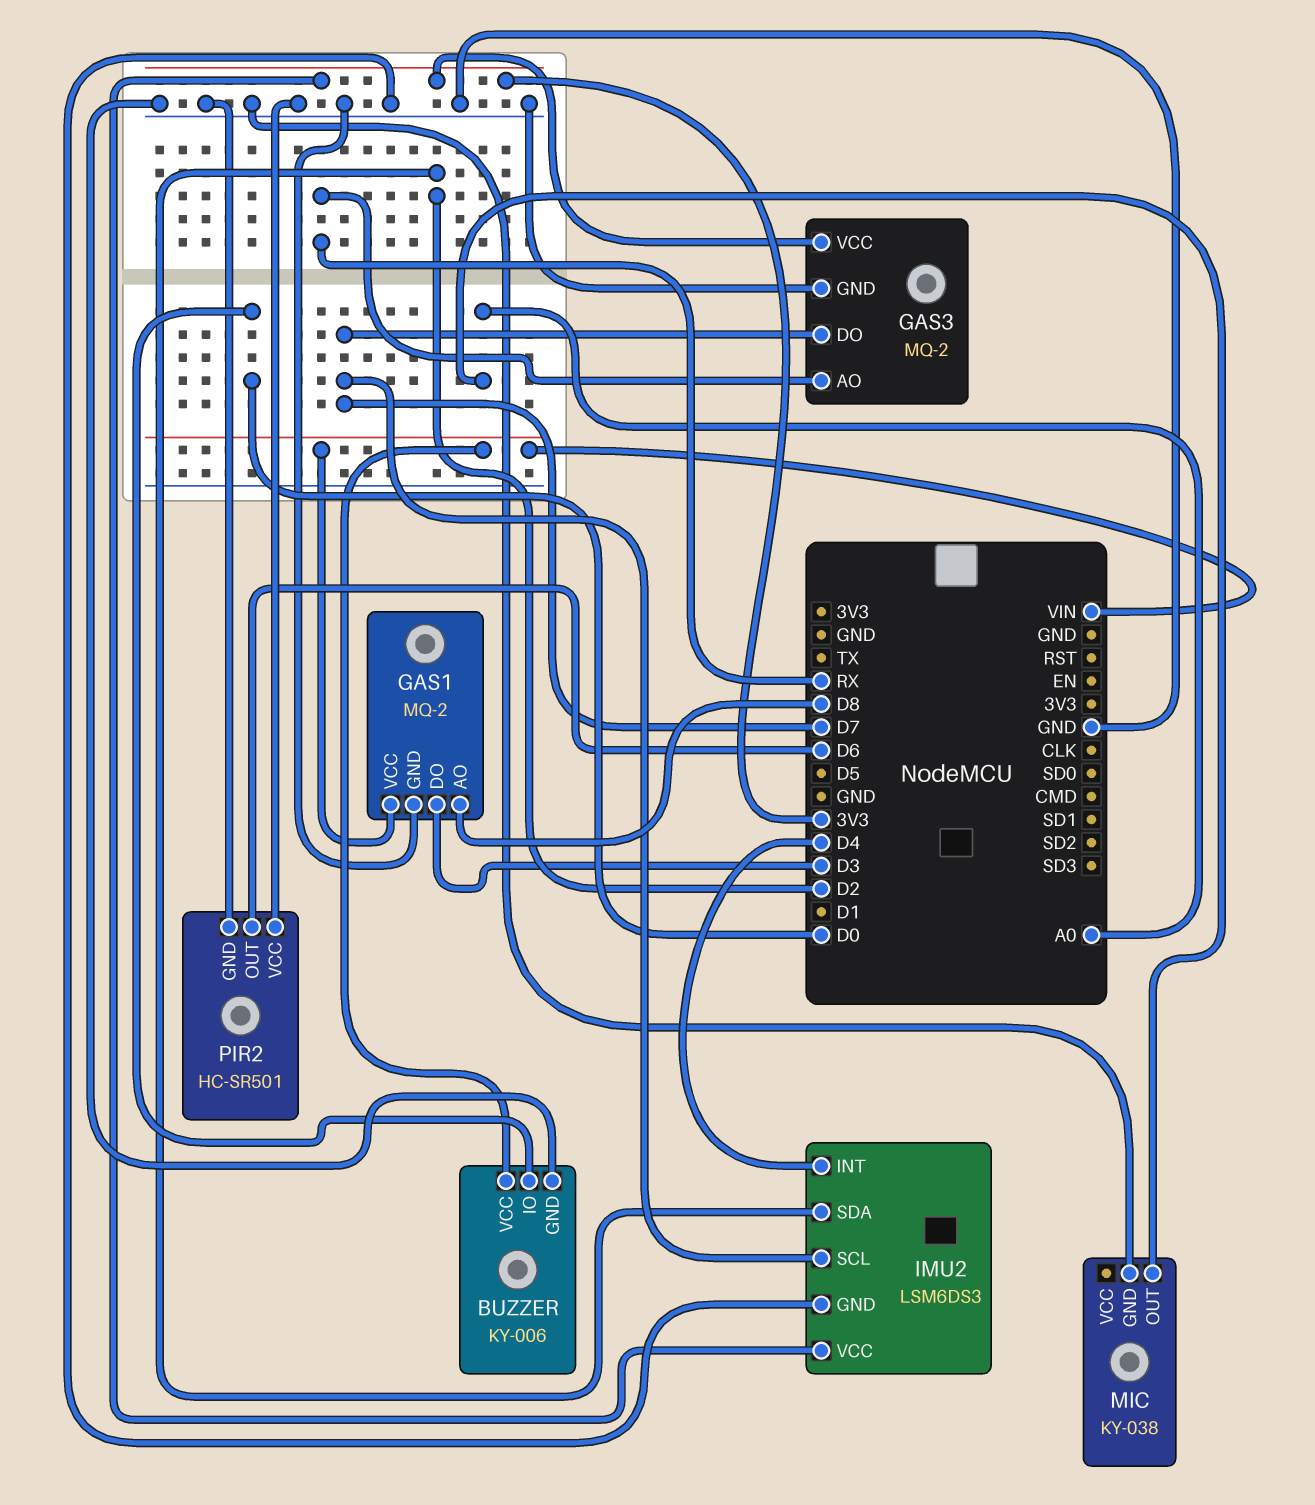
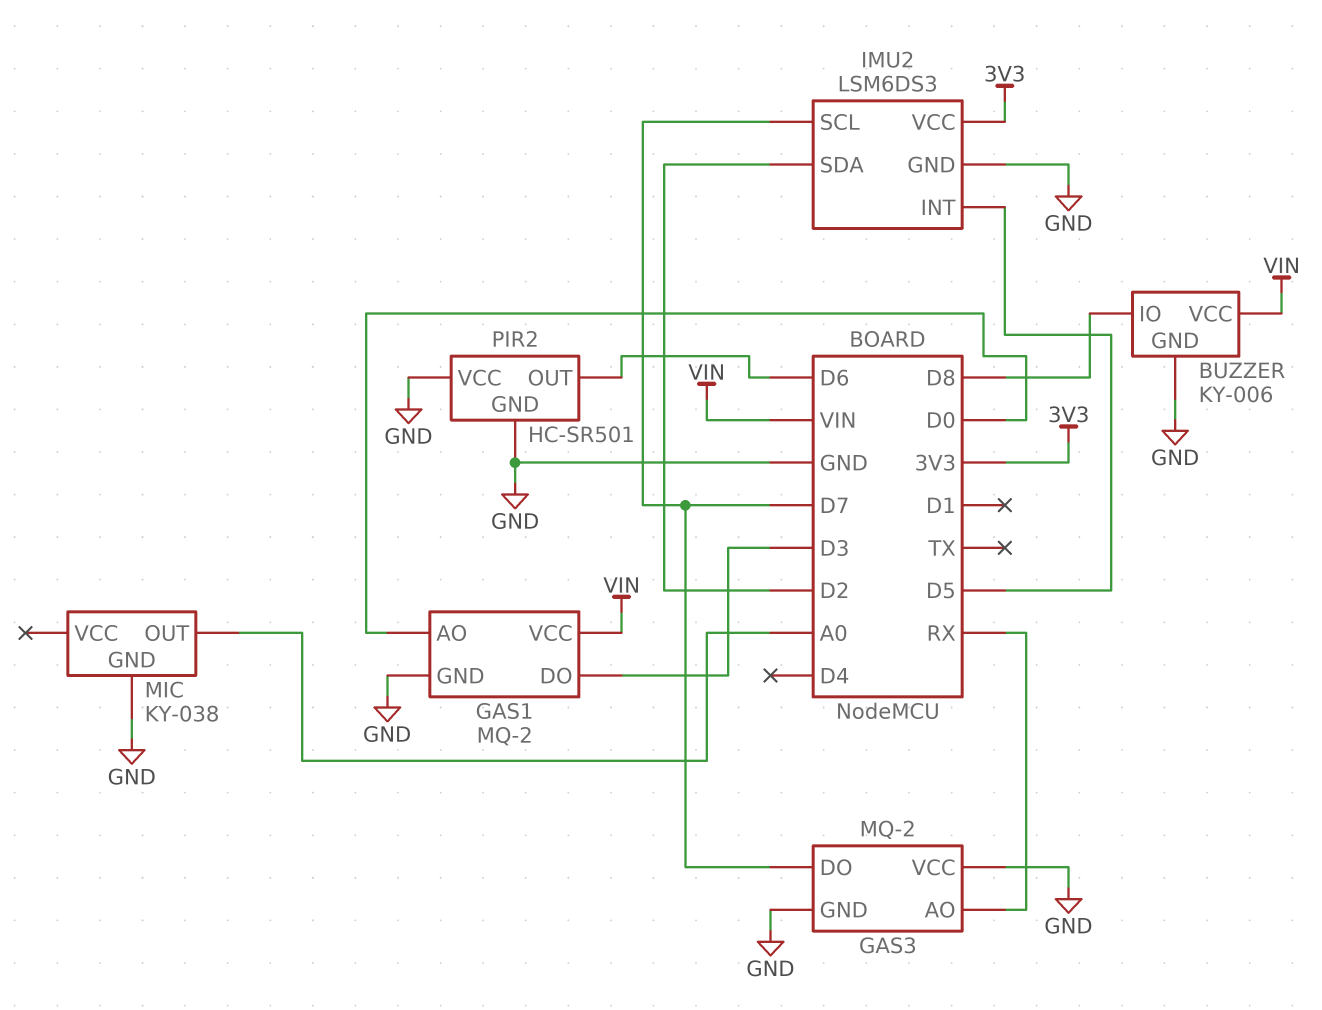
BUZZER pin IO: D0 -> D8
GAS1 pin AO: D8 -> D0
GAS3 pin VCC: 3V3 -> GND
IMU2 pin INT: D4 -> D5

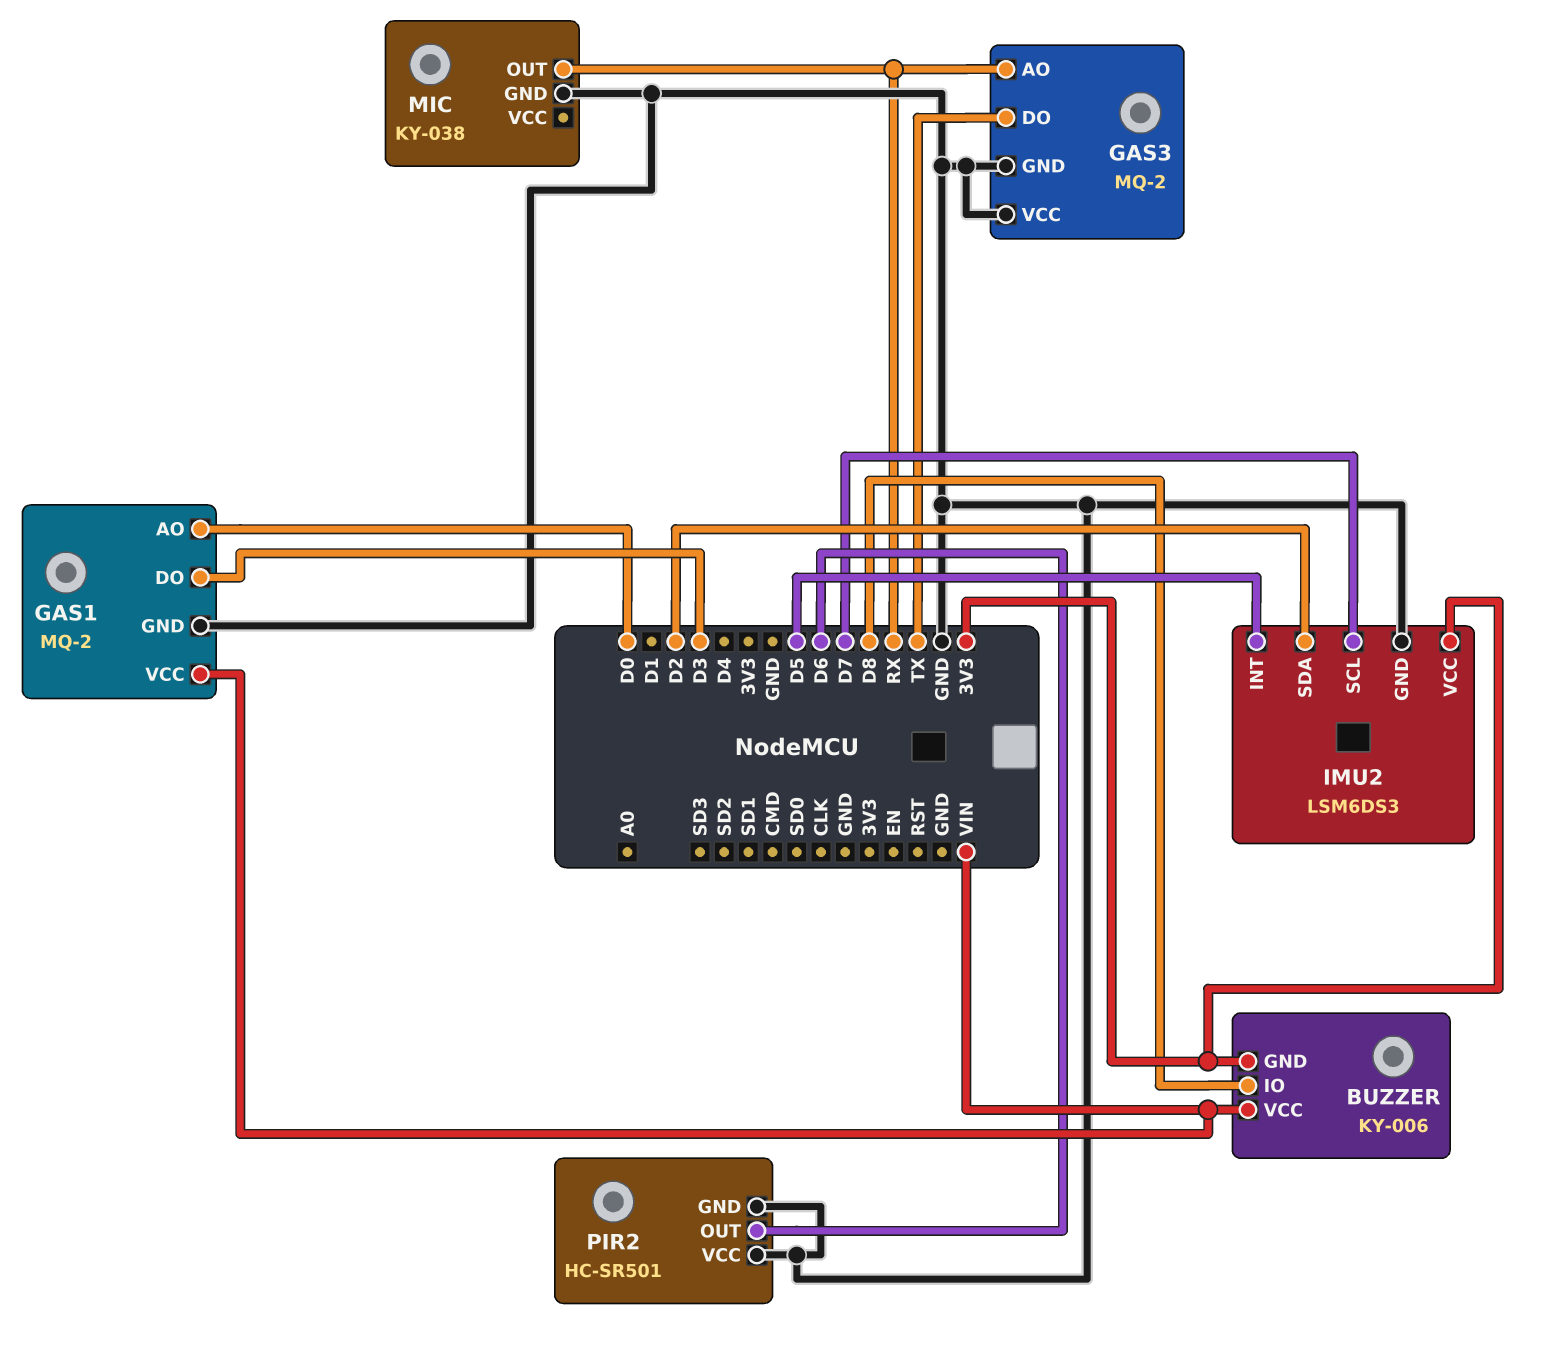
BUZZER pin GND: GND -> 3V3
GAS3 pin DO: D7 -> TX
MIC pin OUT: A0 -> RX

